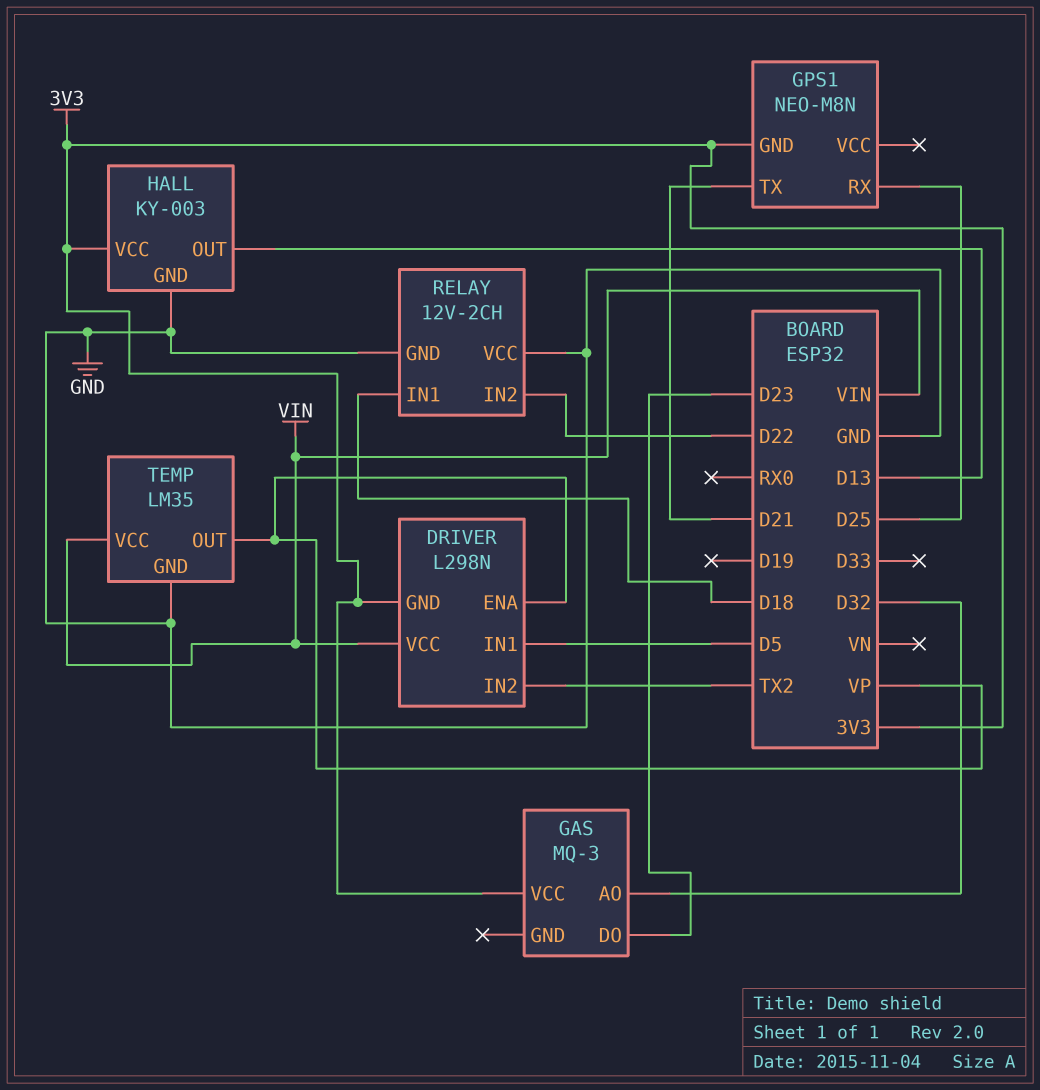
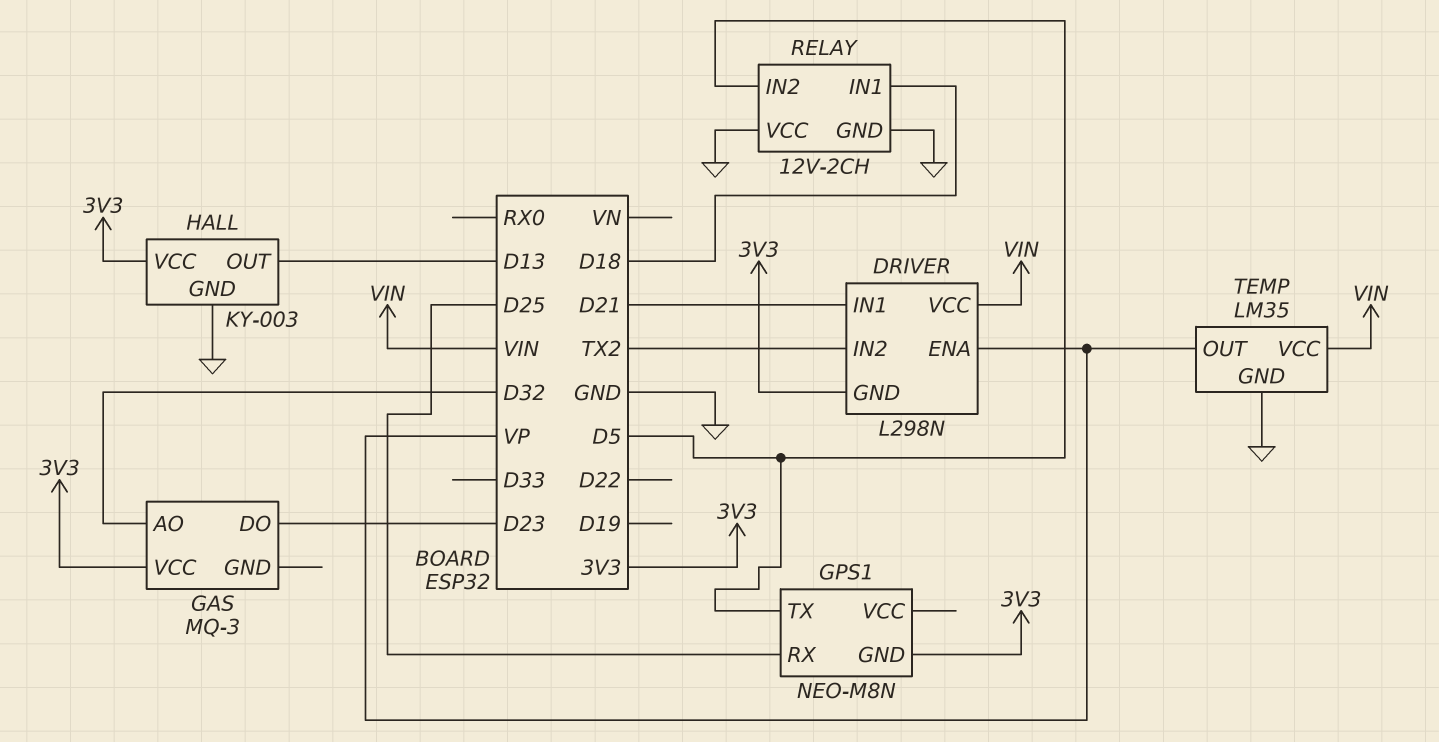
DRIVER pin IN1: D5 -> D21
GPS1 pin TX: D21 -> D5
RELAY pin IN2: D22 -> D5

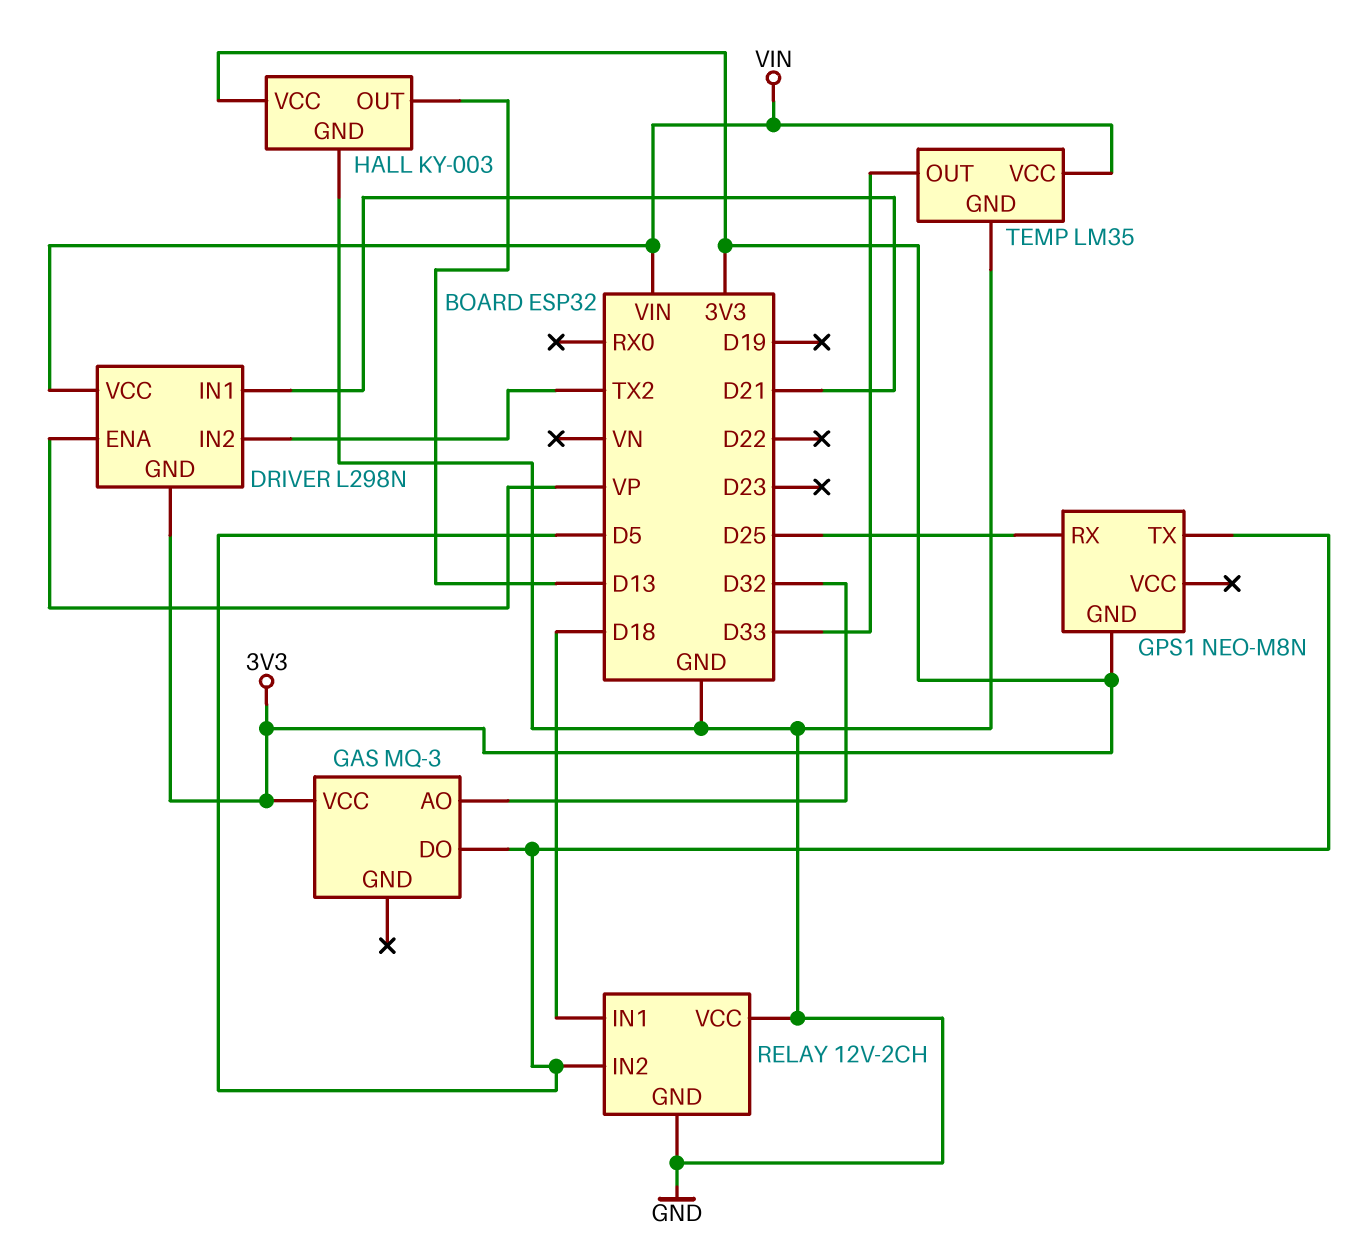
GAS pin DO: D23 -> D5
TEMP pin OUT: VP -> D33

